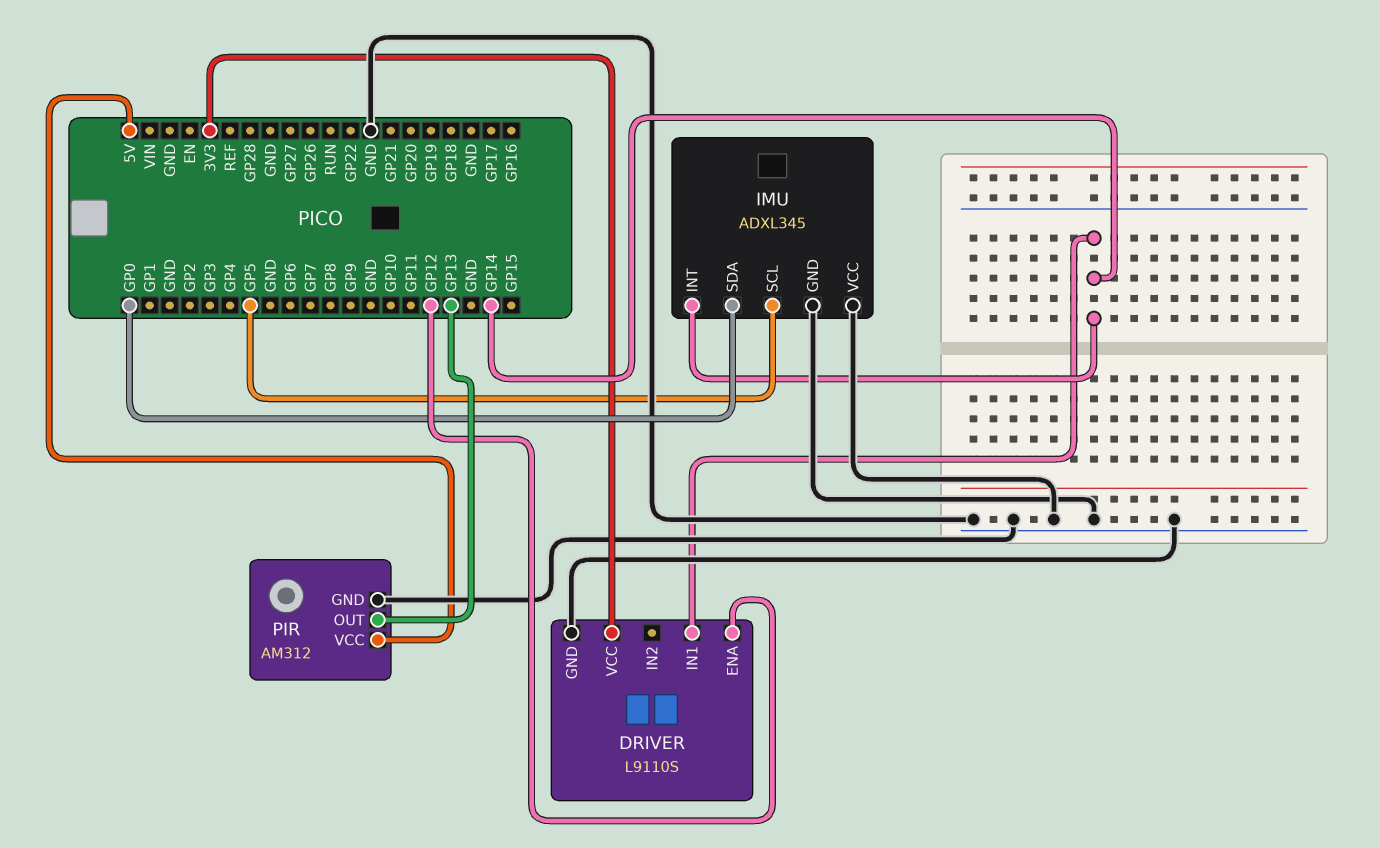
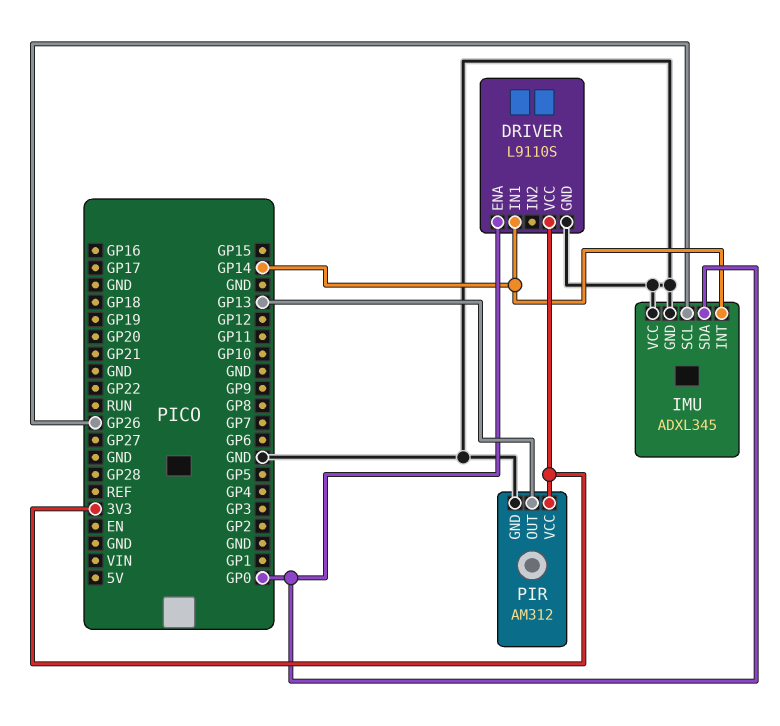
DRIVER pin ENA: GP12 -> GP0
IMU pin SCL: GP5 -> GP26
PIR pin VCC: 5V -> 3V3

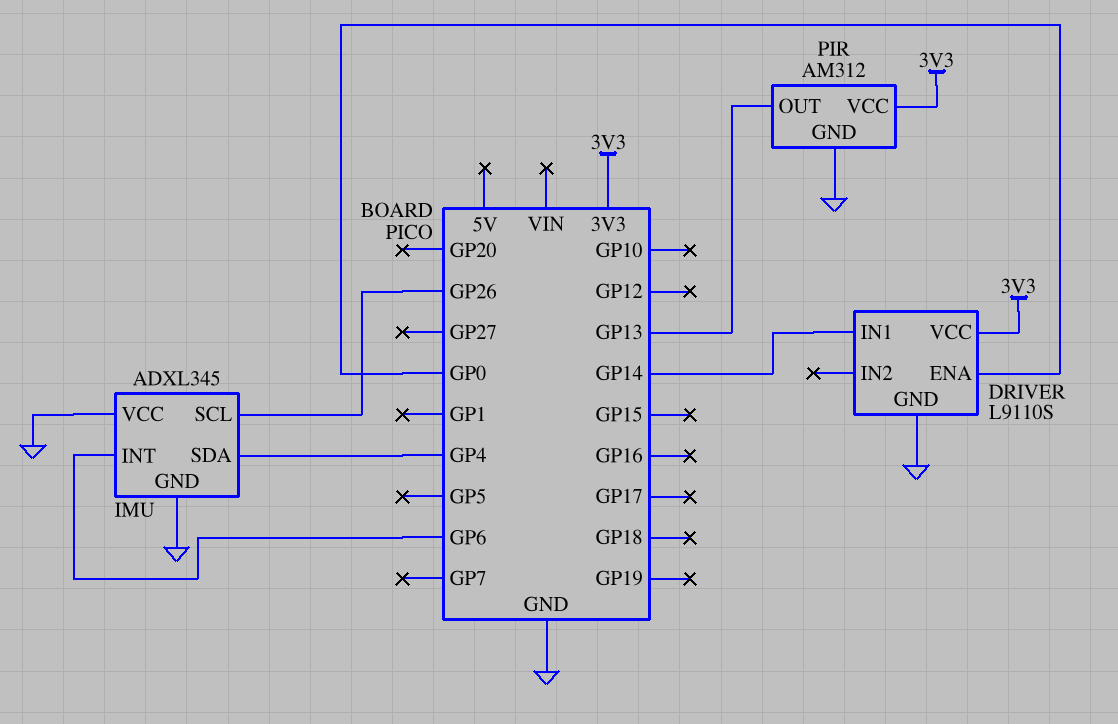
IMU pin INT: GP14 -> GP6
IMU pin SDA: GP0 -> GP4

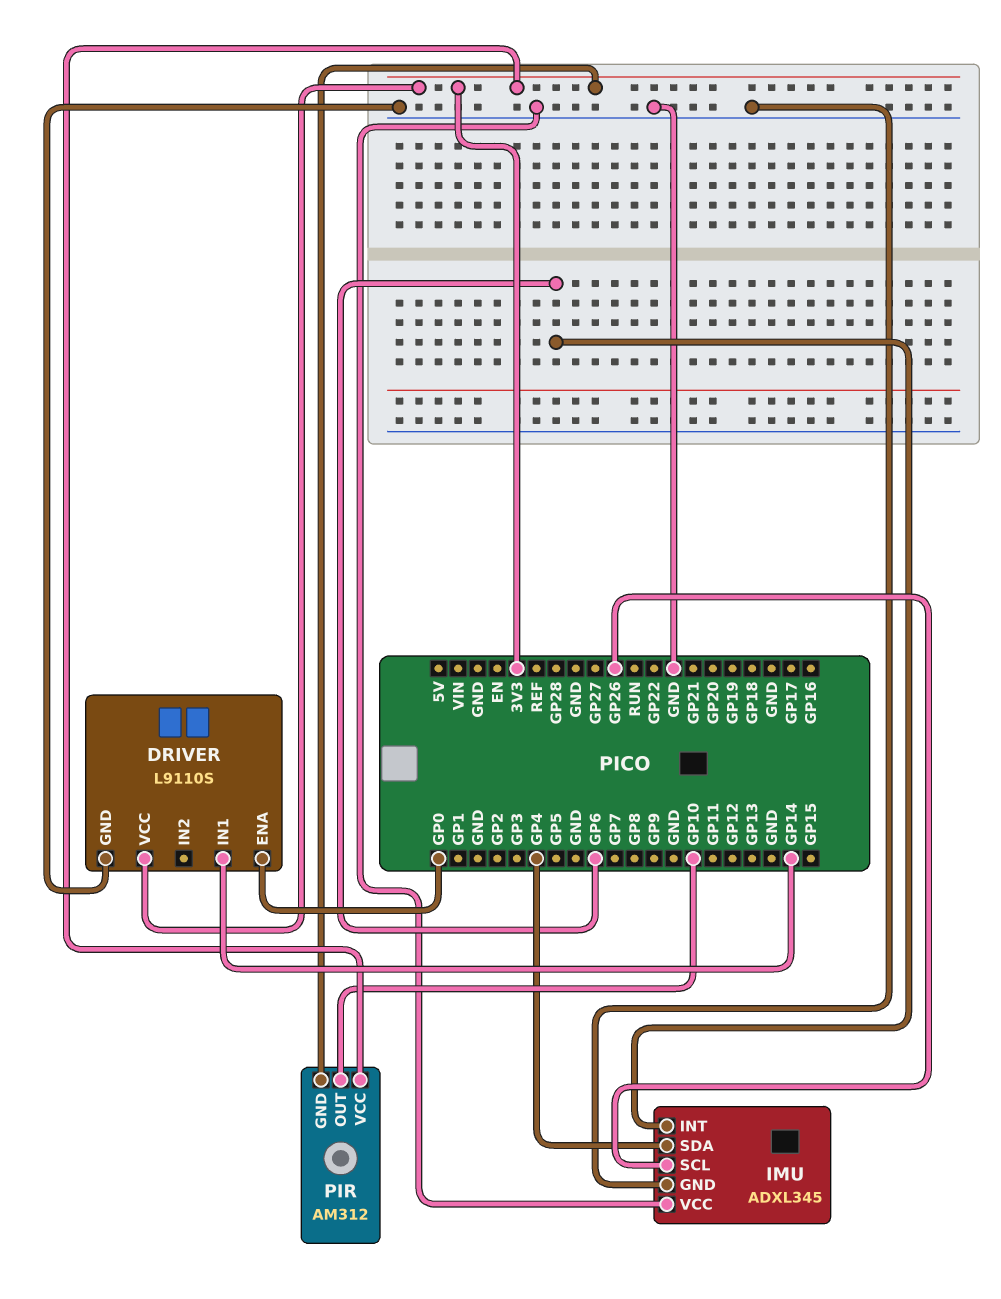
PIR pin GND: GND -> 3V3
PIR pin OUT: GP13 -> GP10

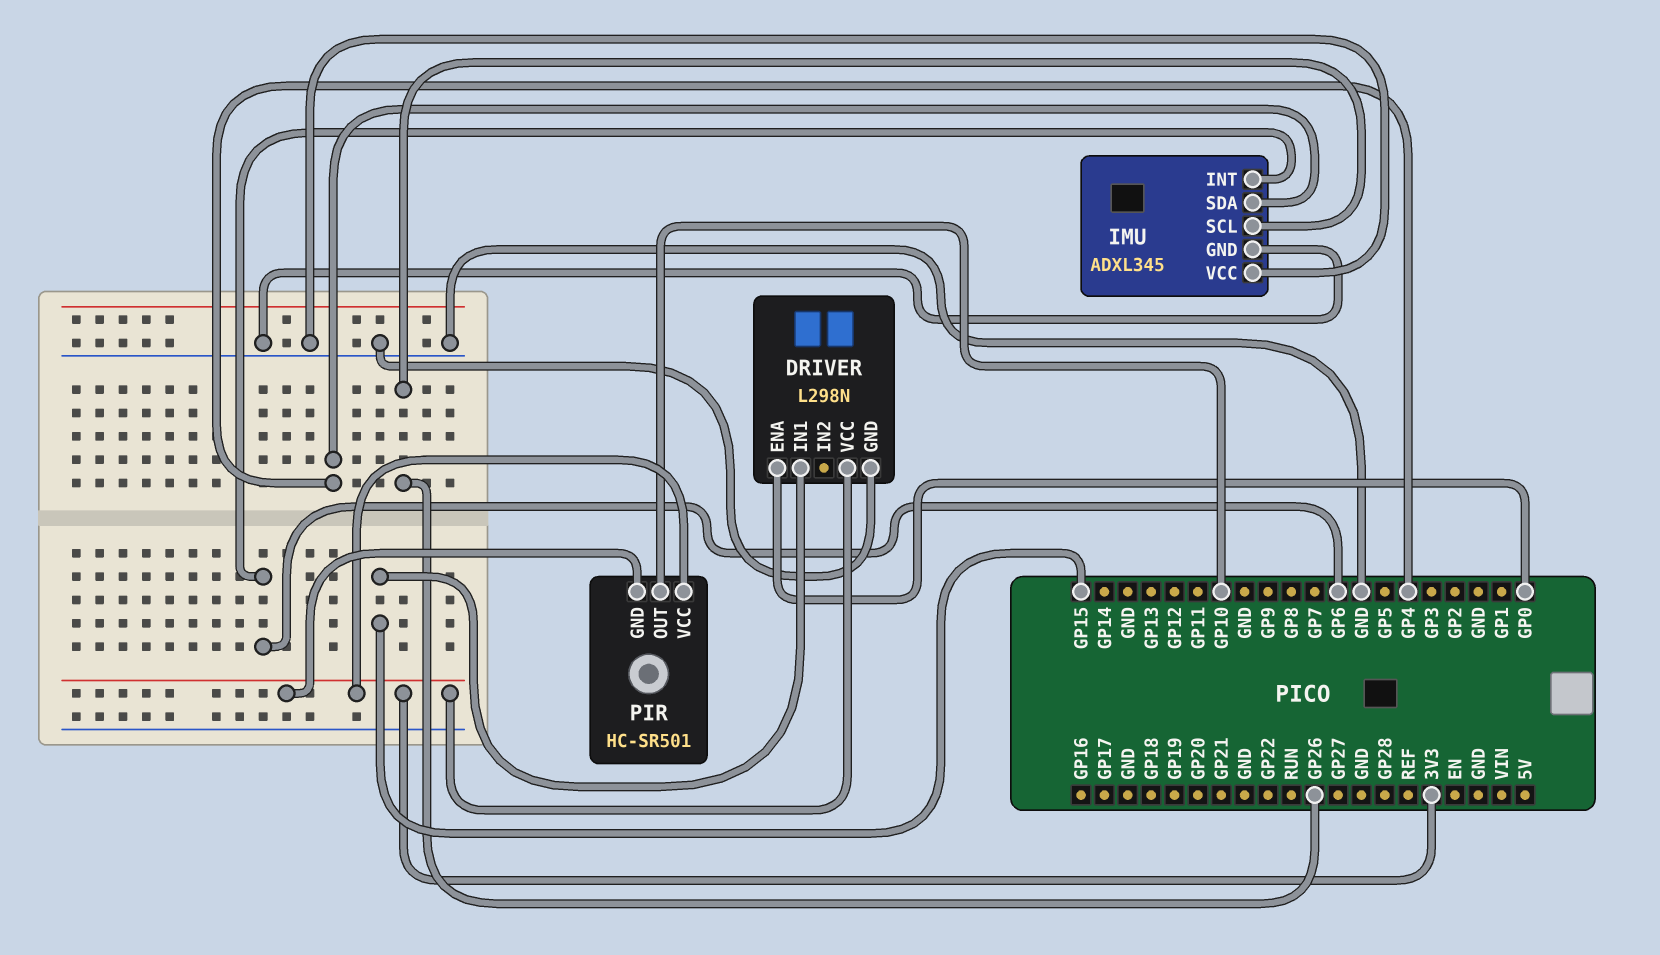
DRIVER: L9110S -> L298N
DRIVER pin IN1: GP14 -> GP15
PIR: AM312 -> HC-SR501

